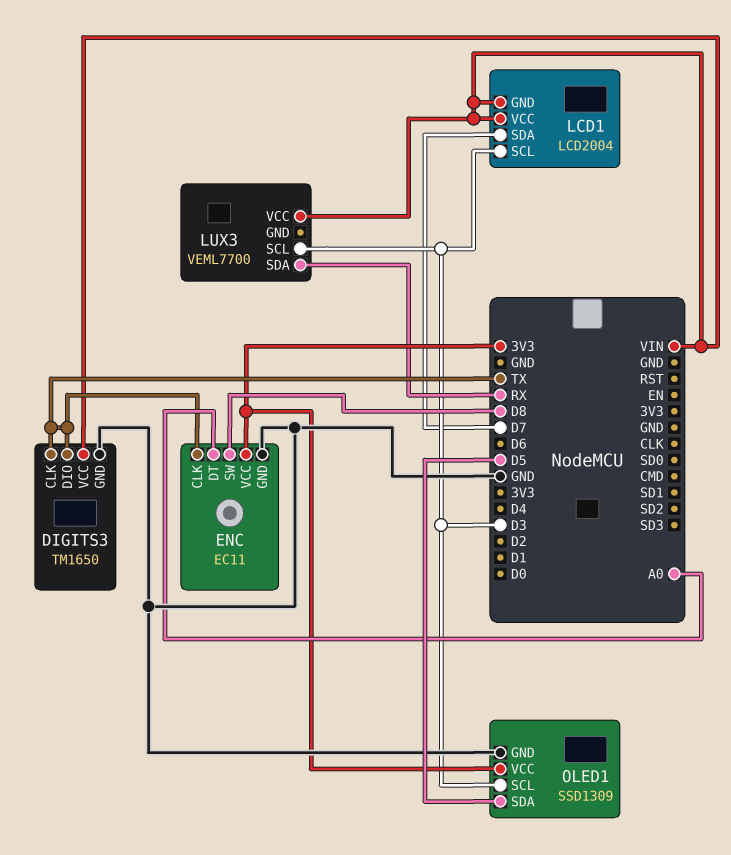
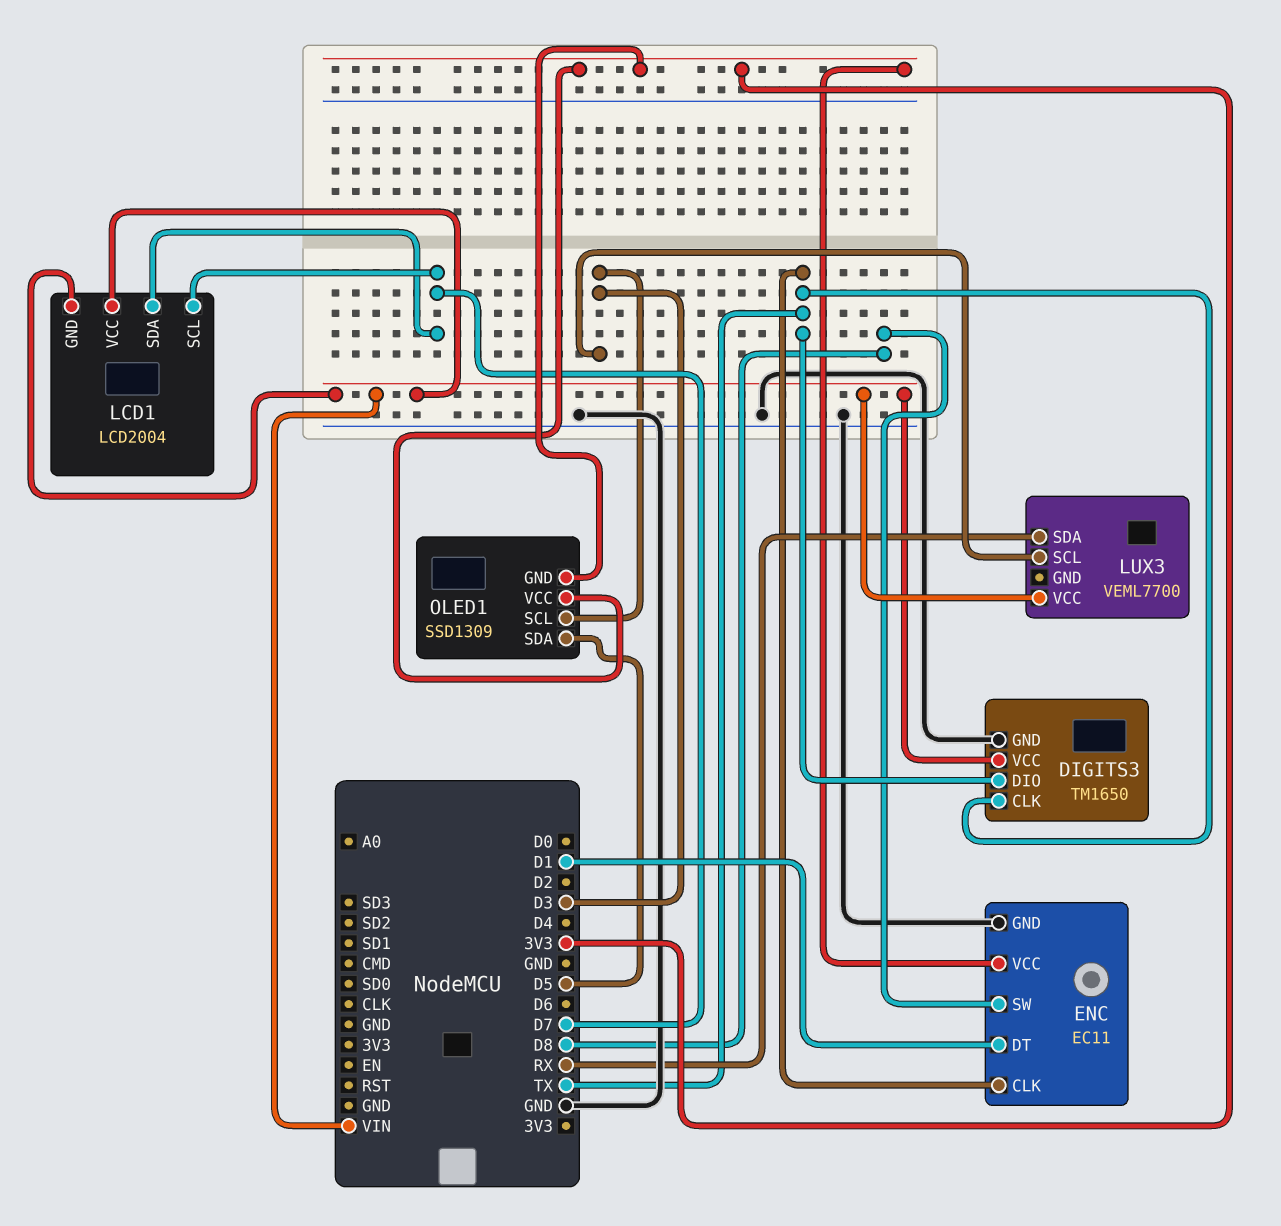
ENC pin DT: A0 -> D1
LCD1 pin SCL: D3 -> D7
OLED1 pin GND: GND -> 3V3

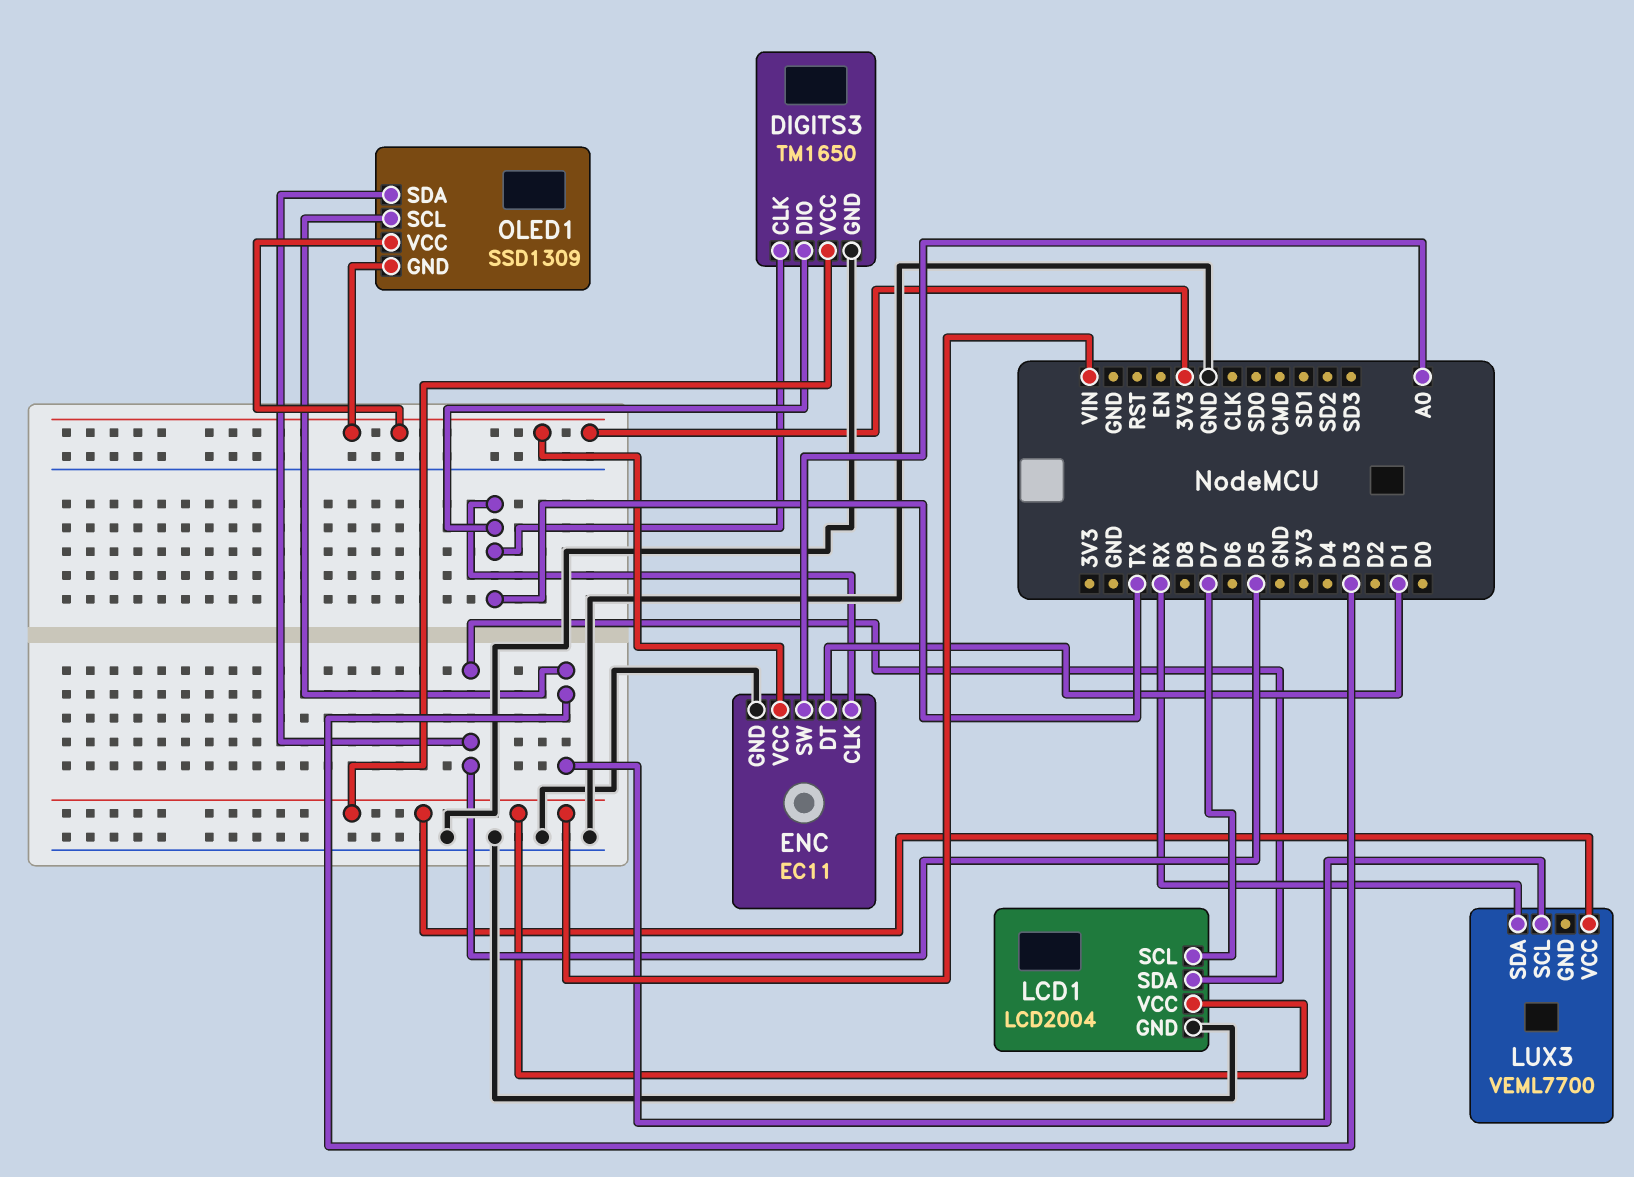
ENC pin SW: D8 -> A0
LCD1 pin GND: VIN -> GND
LCD1 pin SDA: D7 -> D5

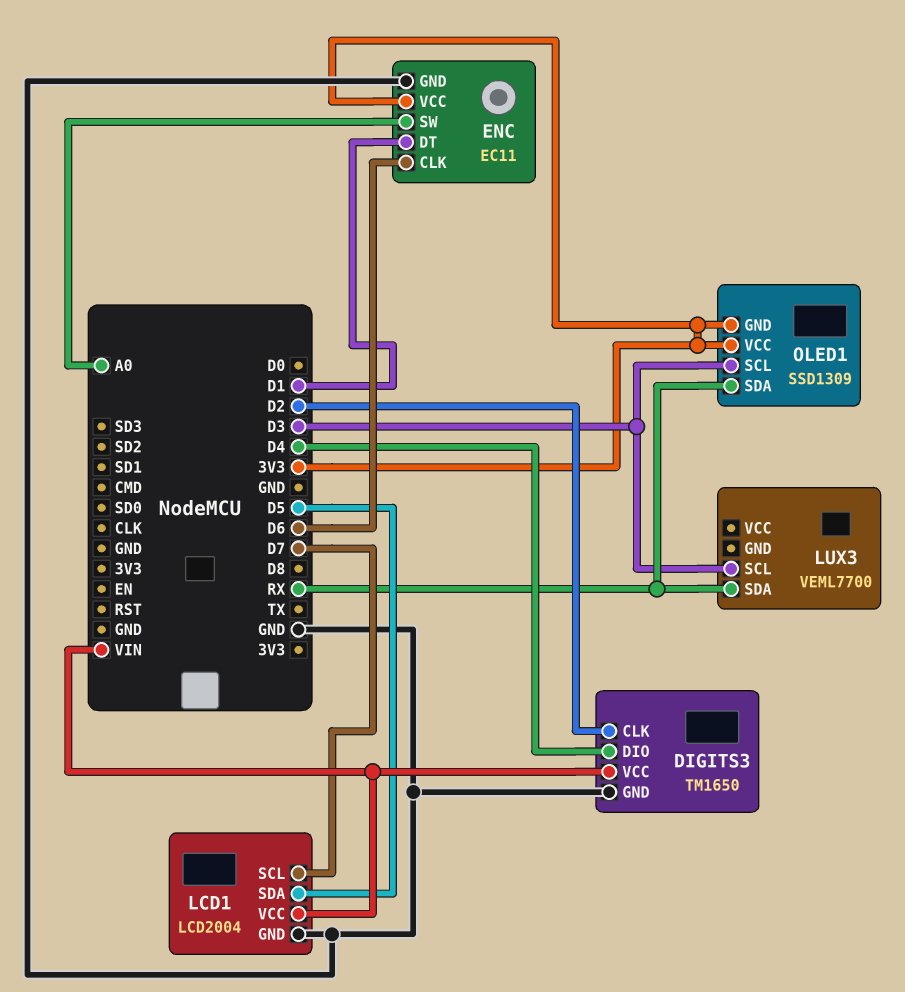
DIGITS3 pin CLK: TX -> D2
DIGITS3 pin DIO: TX -> D4
ENC pin CLK: TX -> D6
LUX3 pin VCC: VIN -> none
OLED1 pin SDA: D5 -> RX

